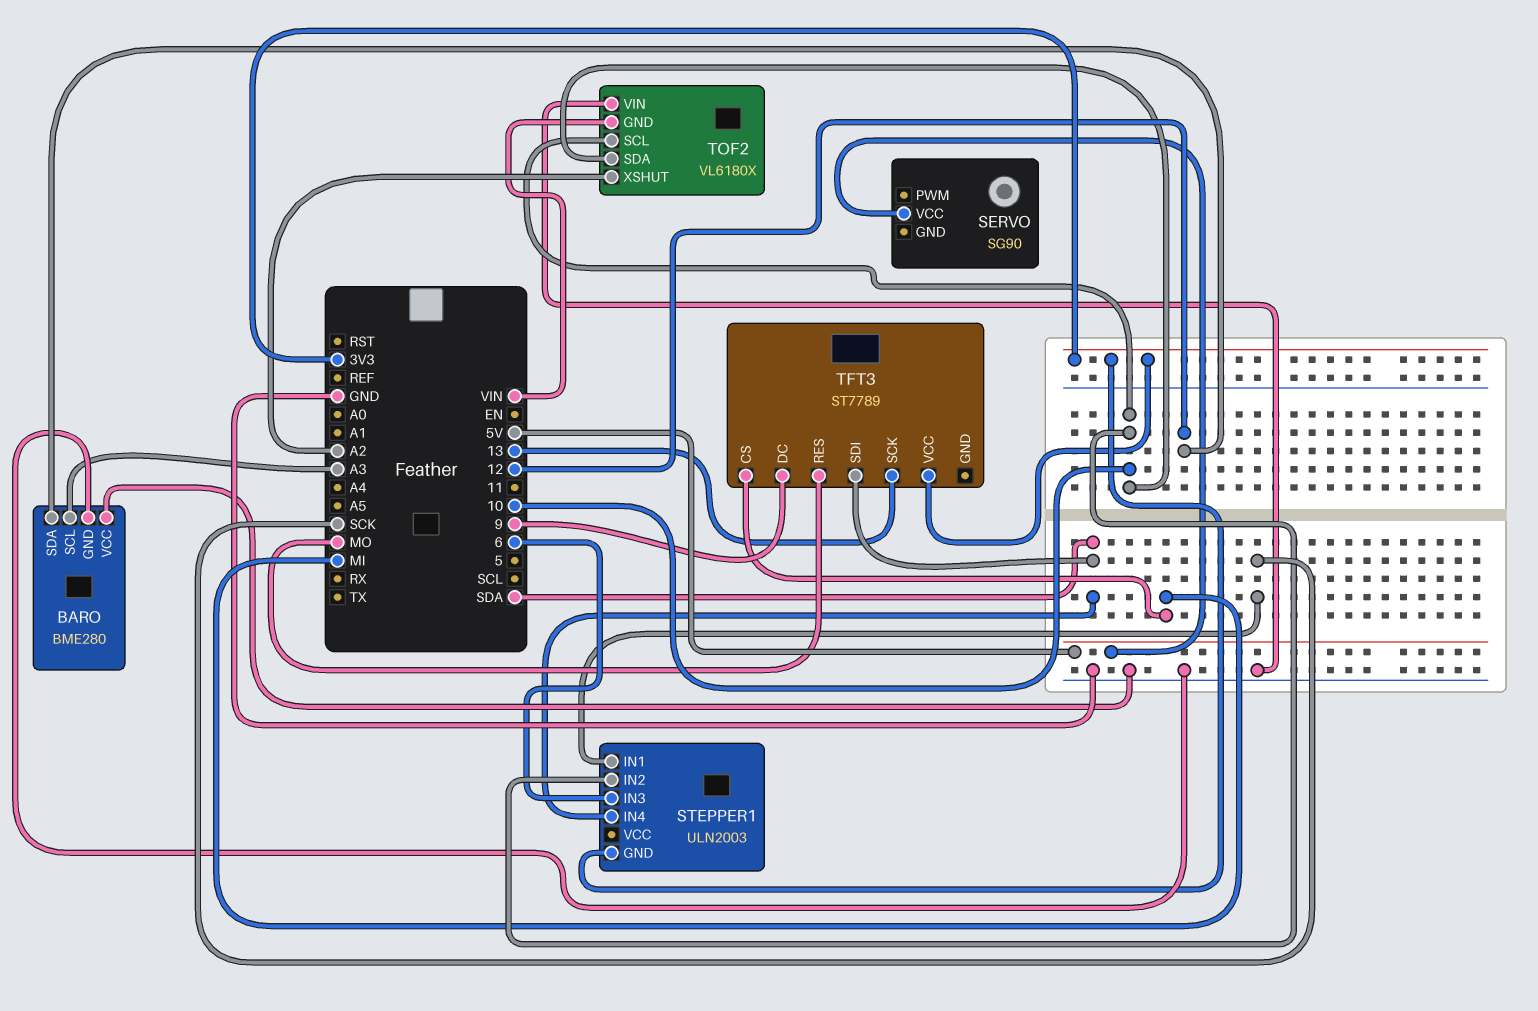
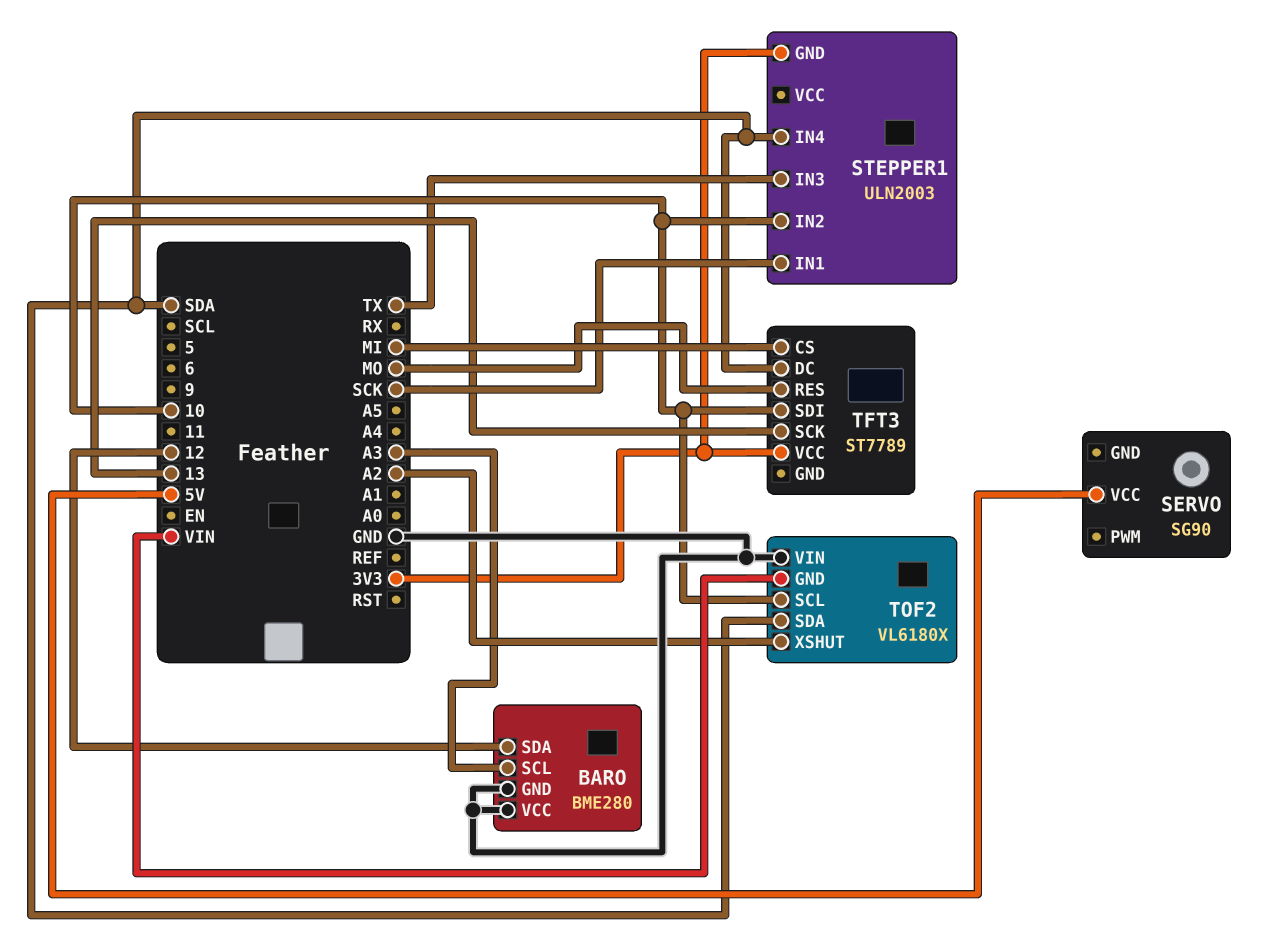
STEPPER1 pin IN3: 6 -> TX
TFT3 pin DC: 9 -> SDA
TFT3 pin SDI: SDA -> 10
TOF2 pin SDA: 10 -> SDA

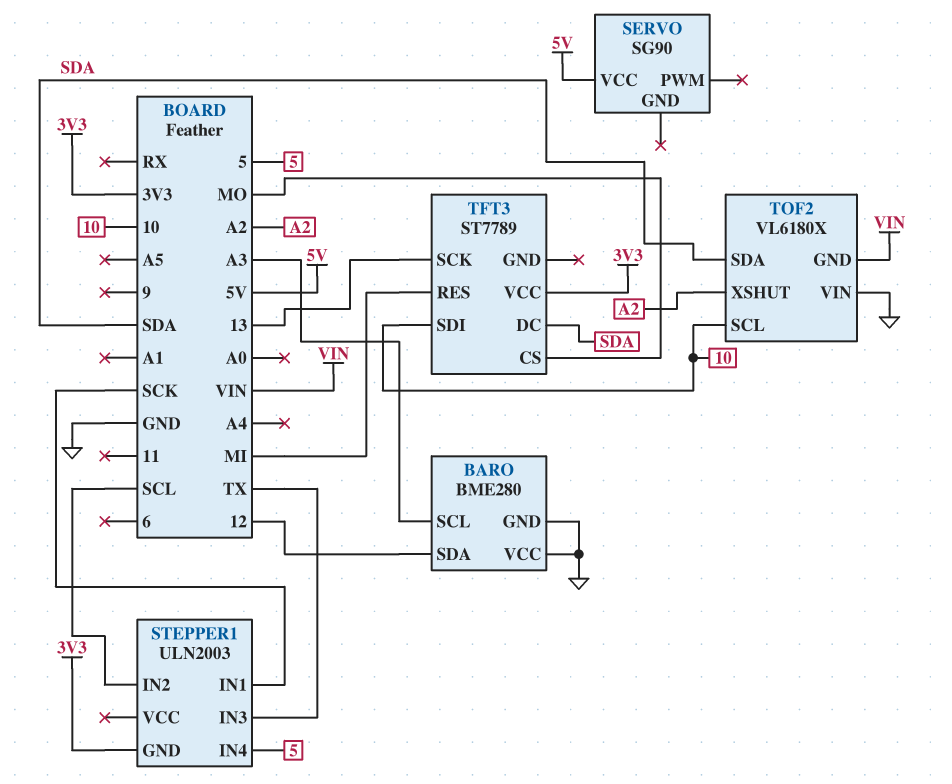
STEPPER1 pin IN2: 10 -> SCL
STEPPER1 pin IN4: SDA -> 5
TFT3 pin CS: MI -> MO
TFT3 pin RES: MO -> MI

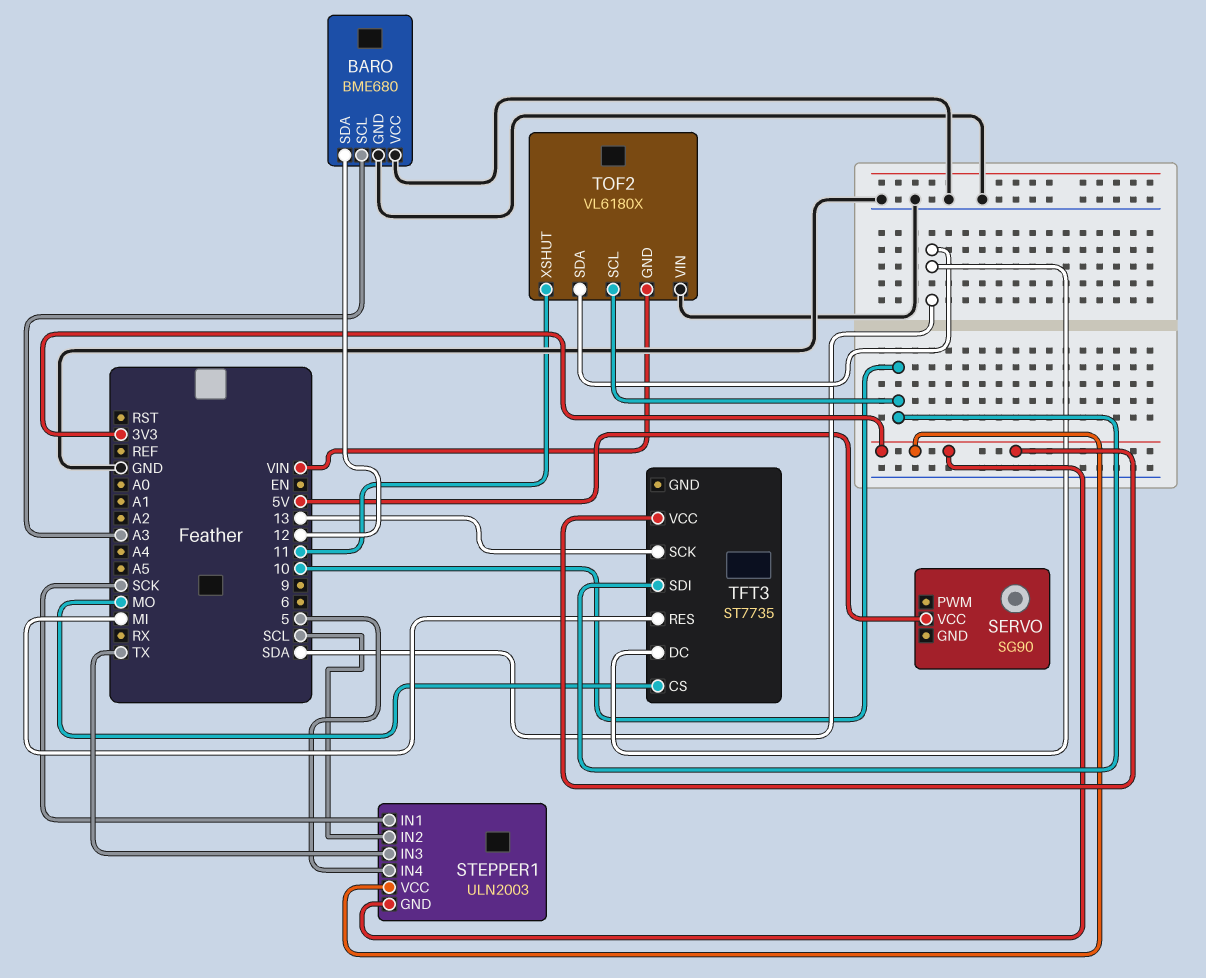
BARO: BME280 -> BME680
STEPPER1 pin VCC: none -> 3V3
TFT3: ST7789 -> ST7735
TOF2 pin XSHUT: A2 -> 11

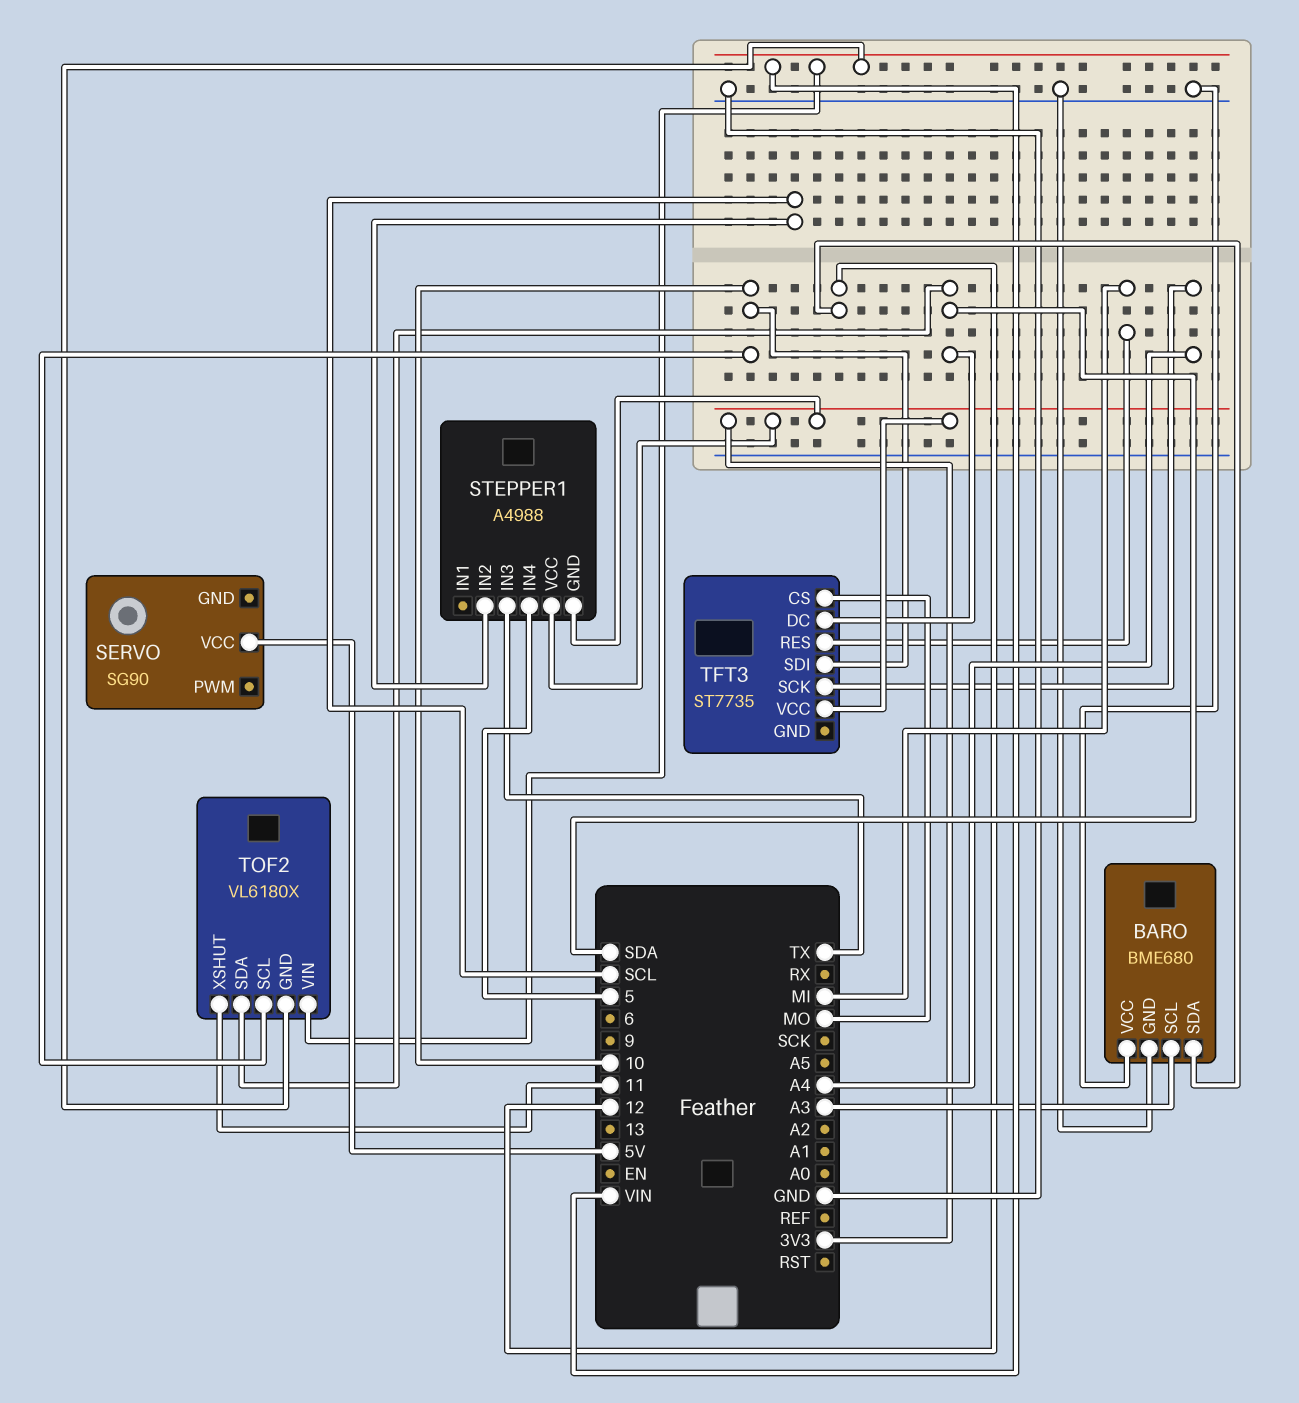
STEPPER1: ULN2003 -> A4988
STEPPER1 pin IN1: SCK -> none
TFT3 pin SCK: 13 -> A4
TOF2 pin VIN: GND -> VIN

